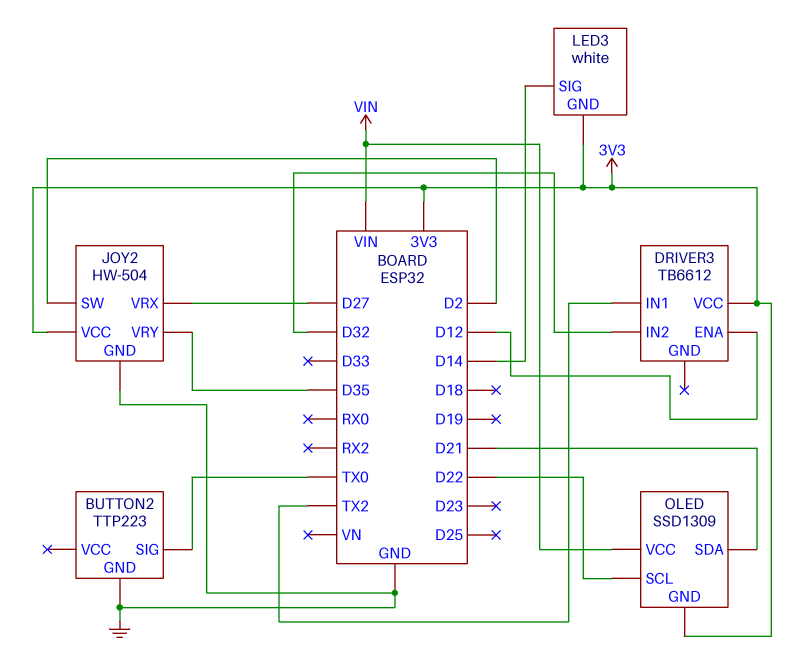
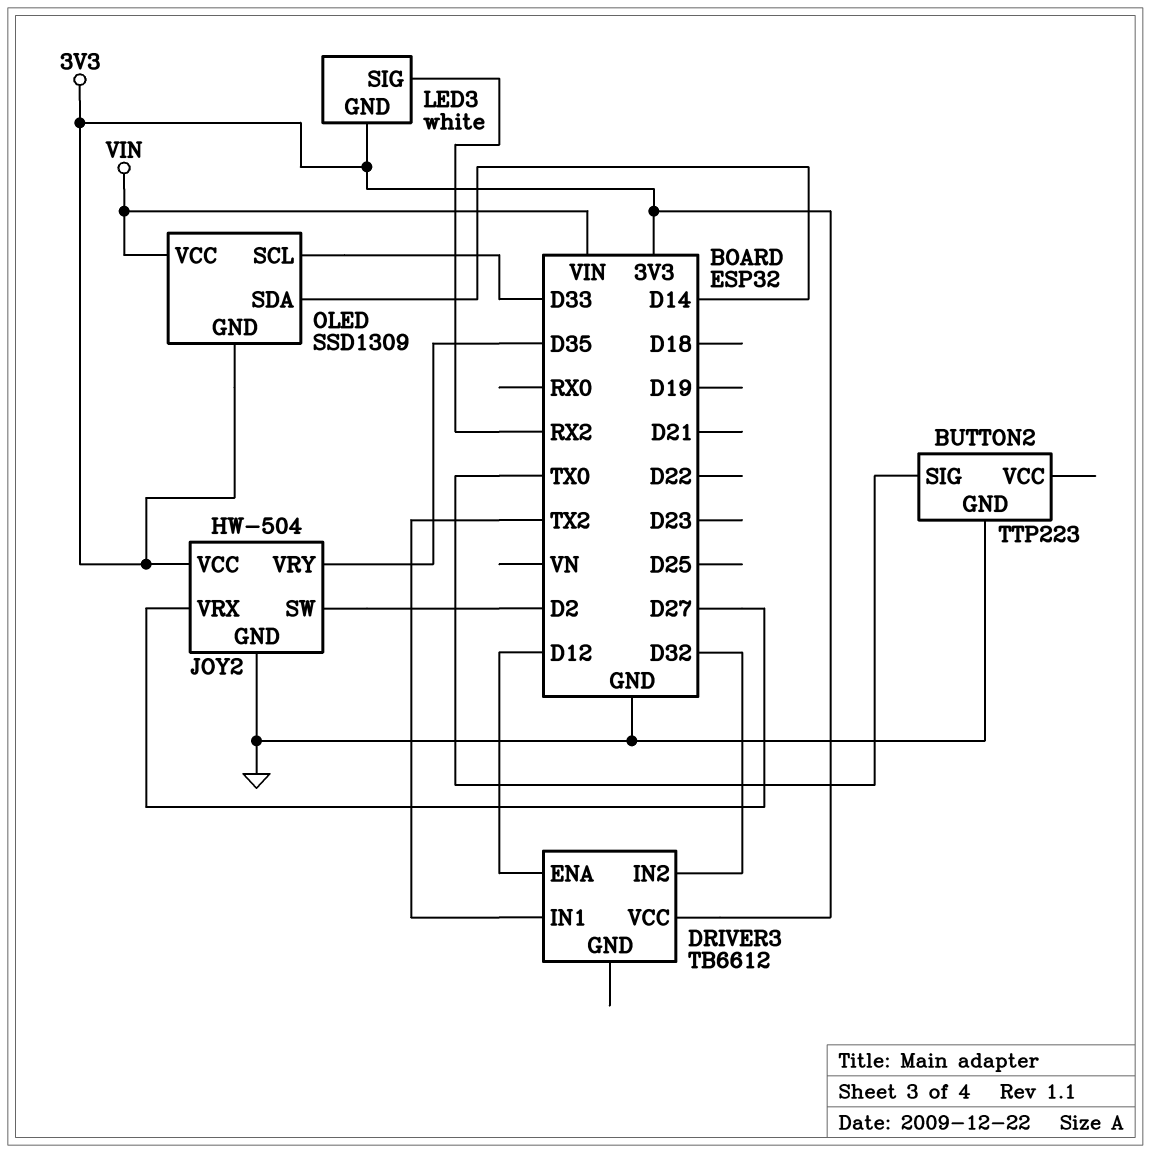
LED3 pin SIG: D14 -> RX2
OLED pin SCL: D22 -> D33
OLED pin SDA: D21 -> D14

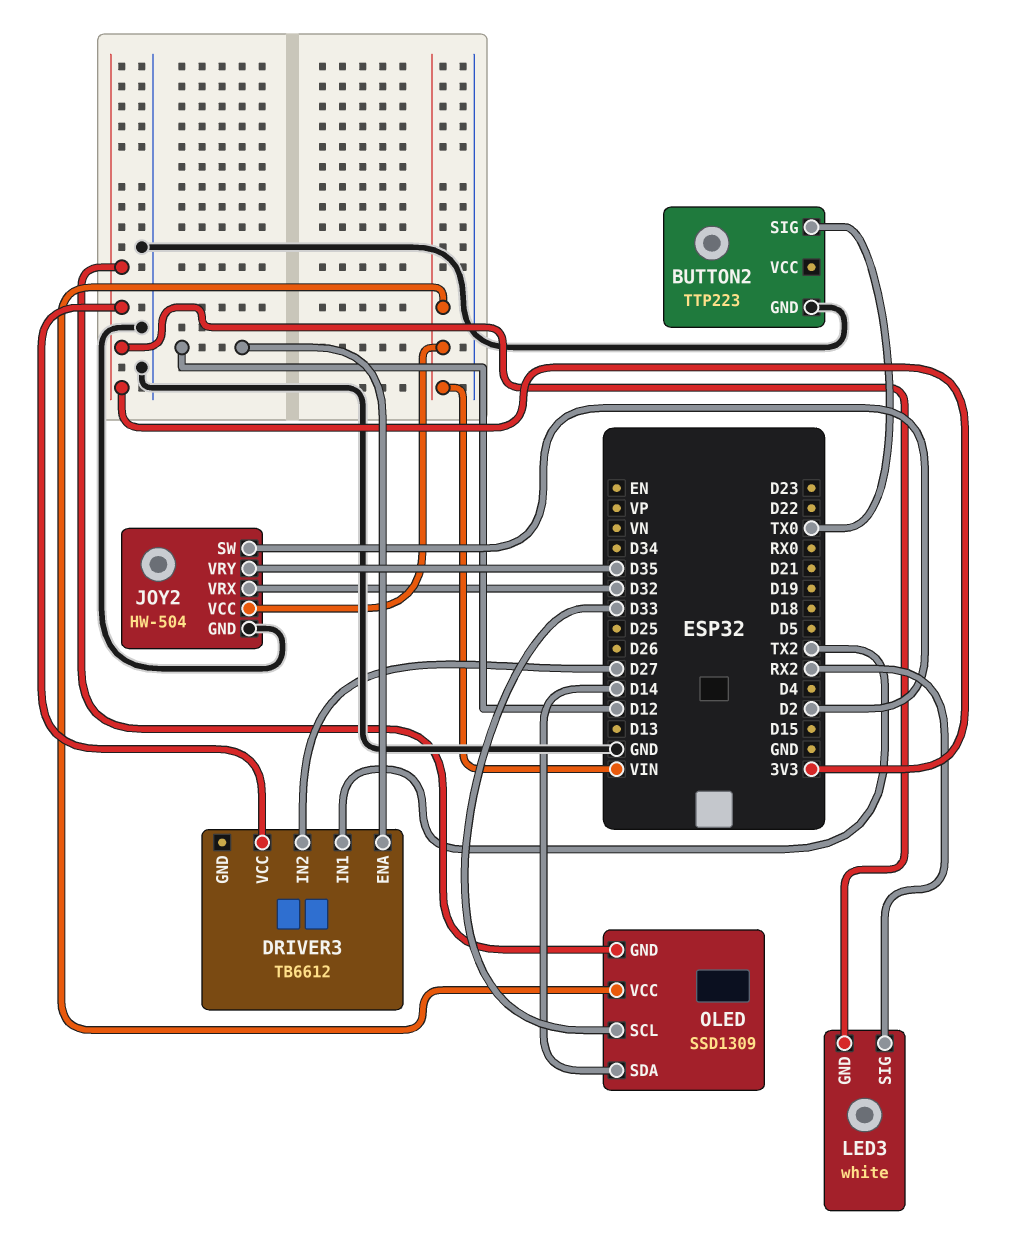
DRIVER3 pin IN2: D32 -> D27
JOY2 pin VCC: 3V3 -> VIN
JOY2 pin VRX: D27 -> D32

